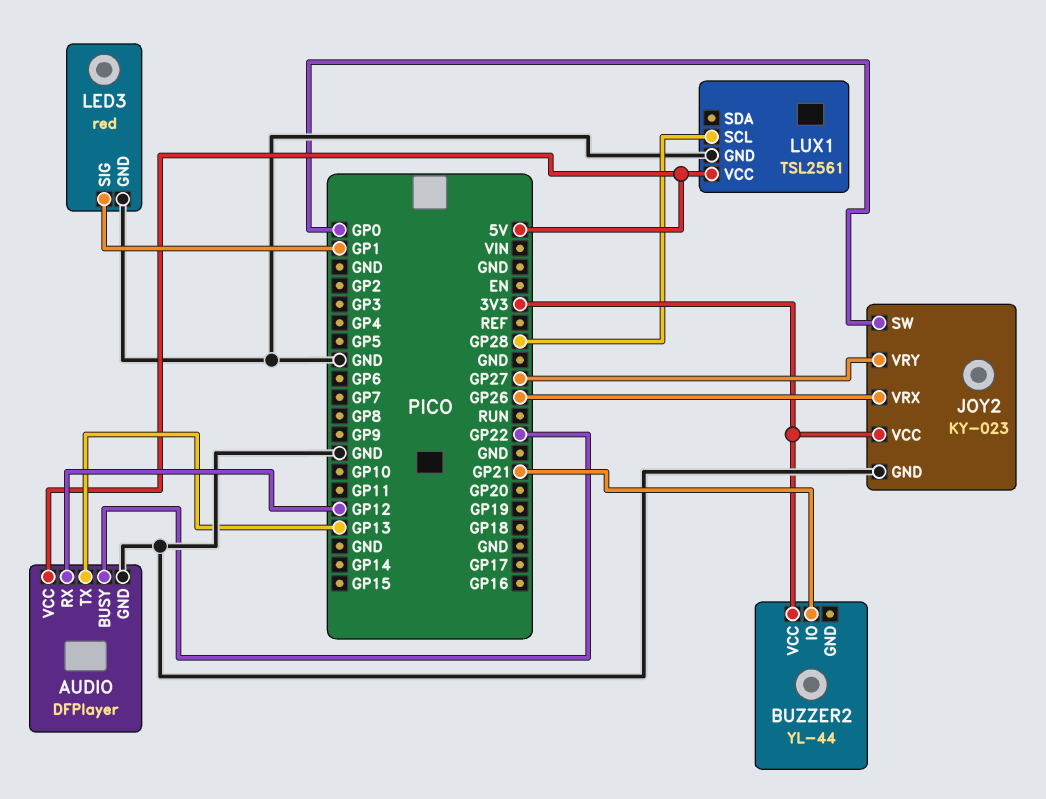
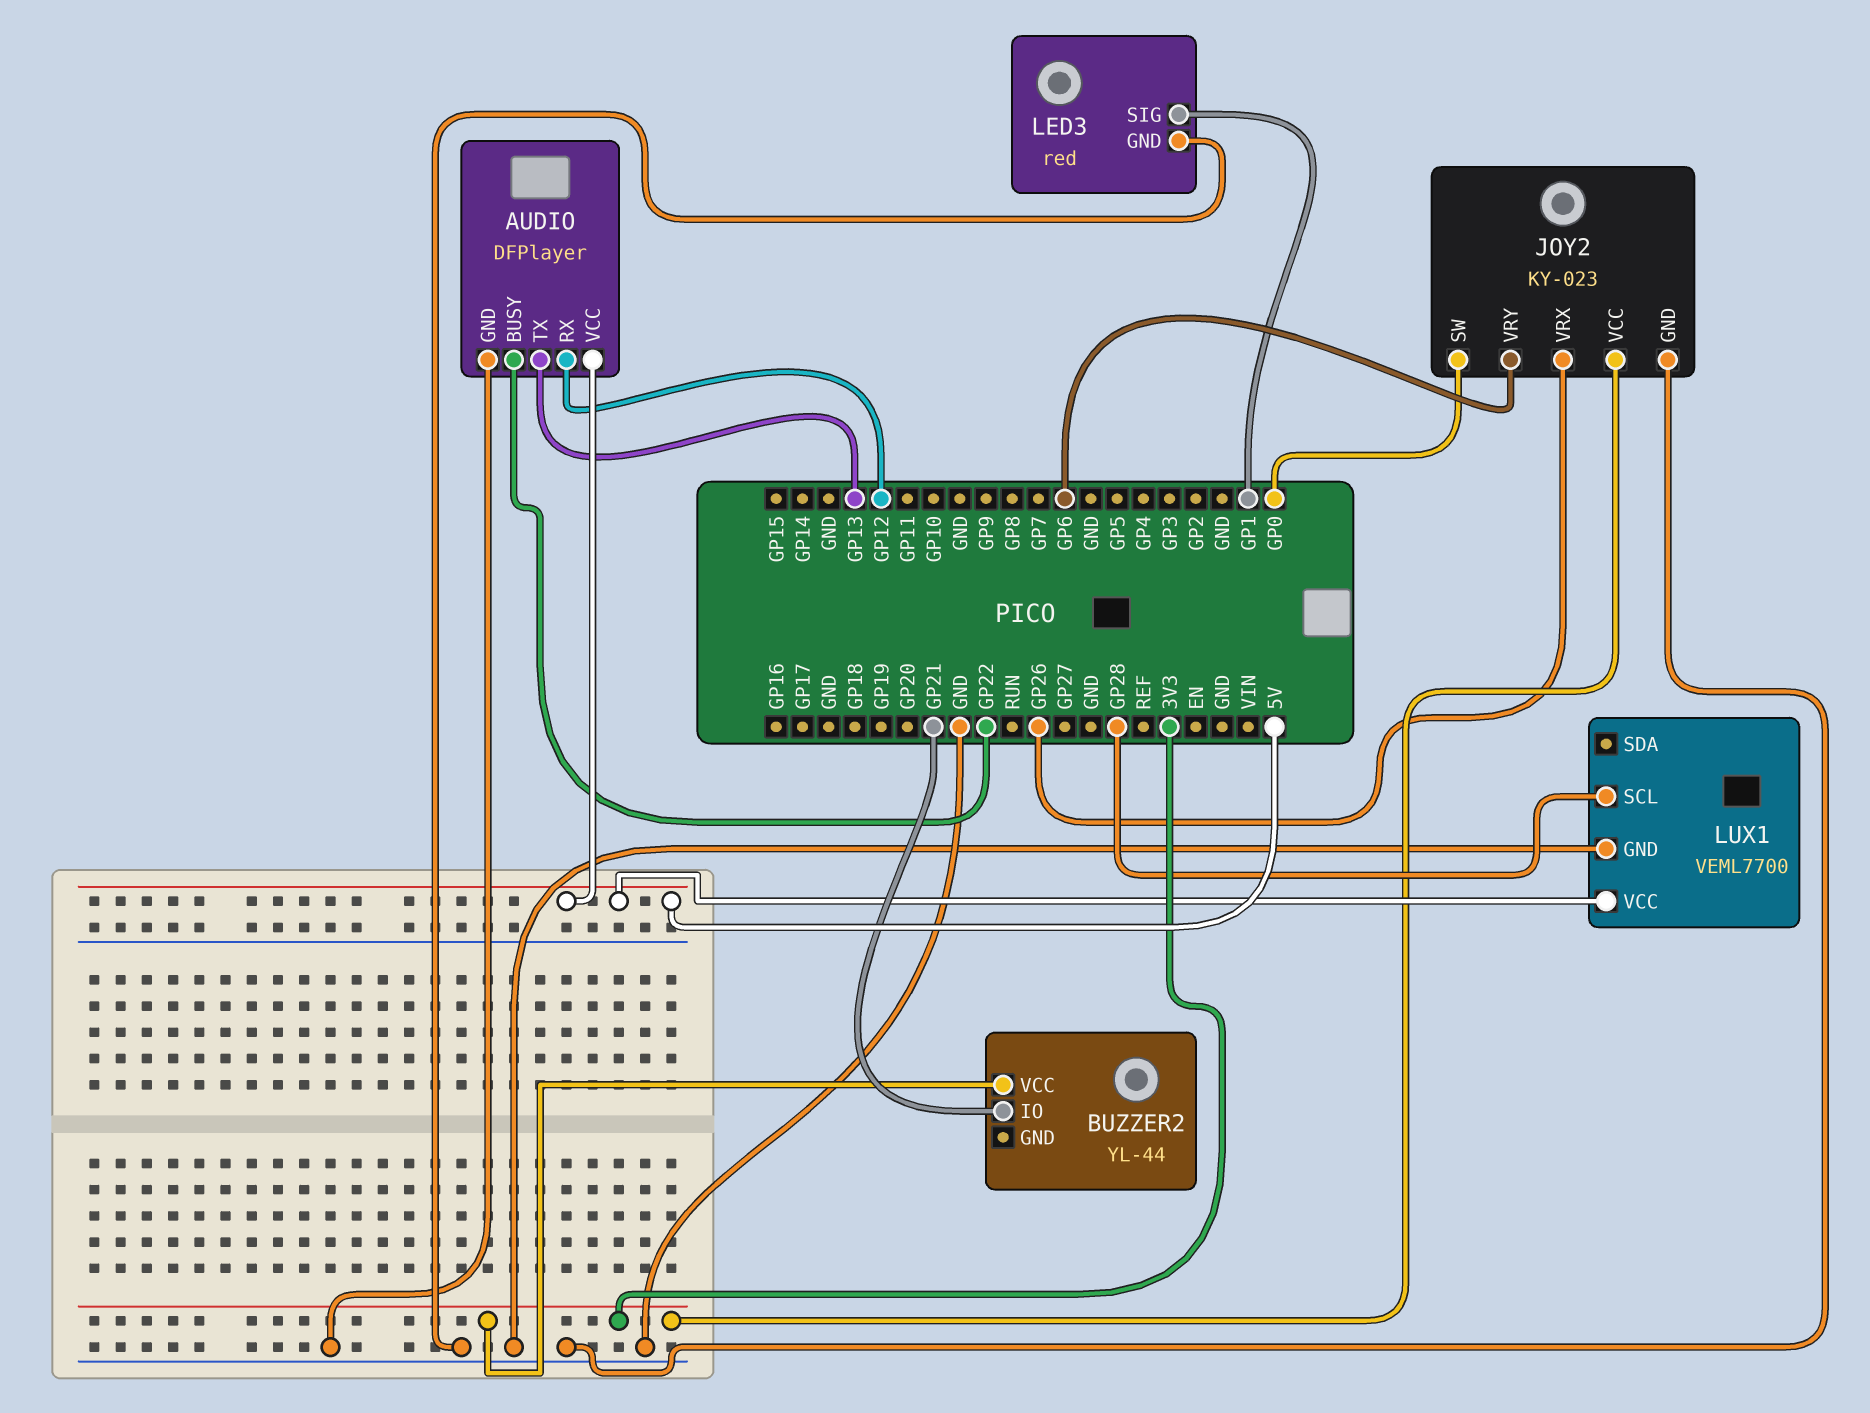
JOY2 pin VRY: GP27 -> GP6
LUX1: TSL2561 -> VEML7700

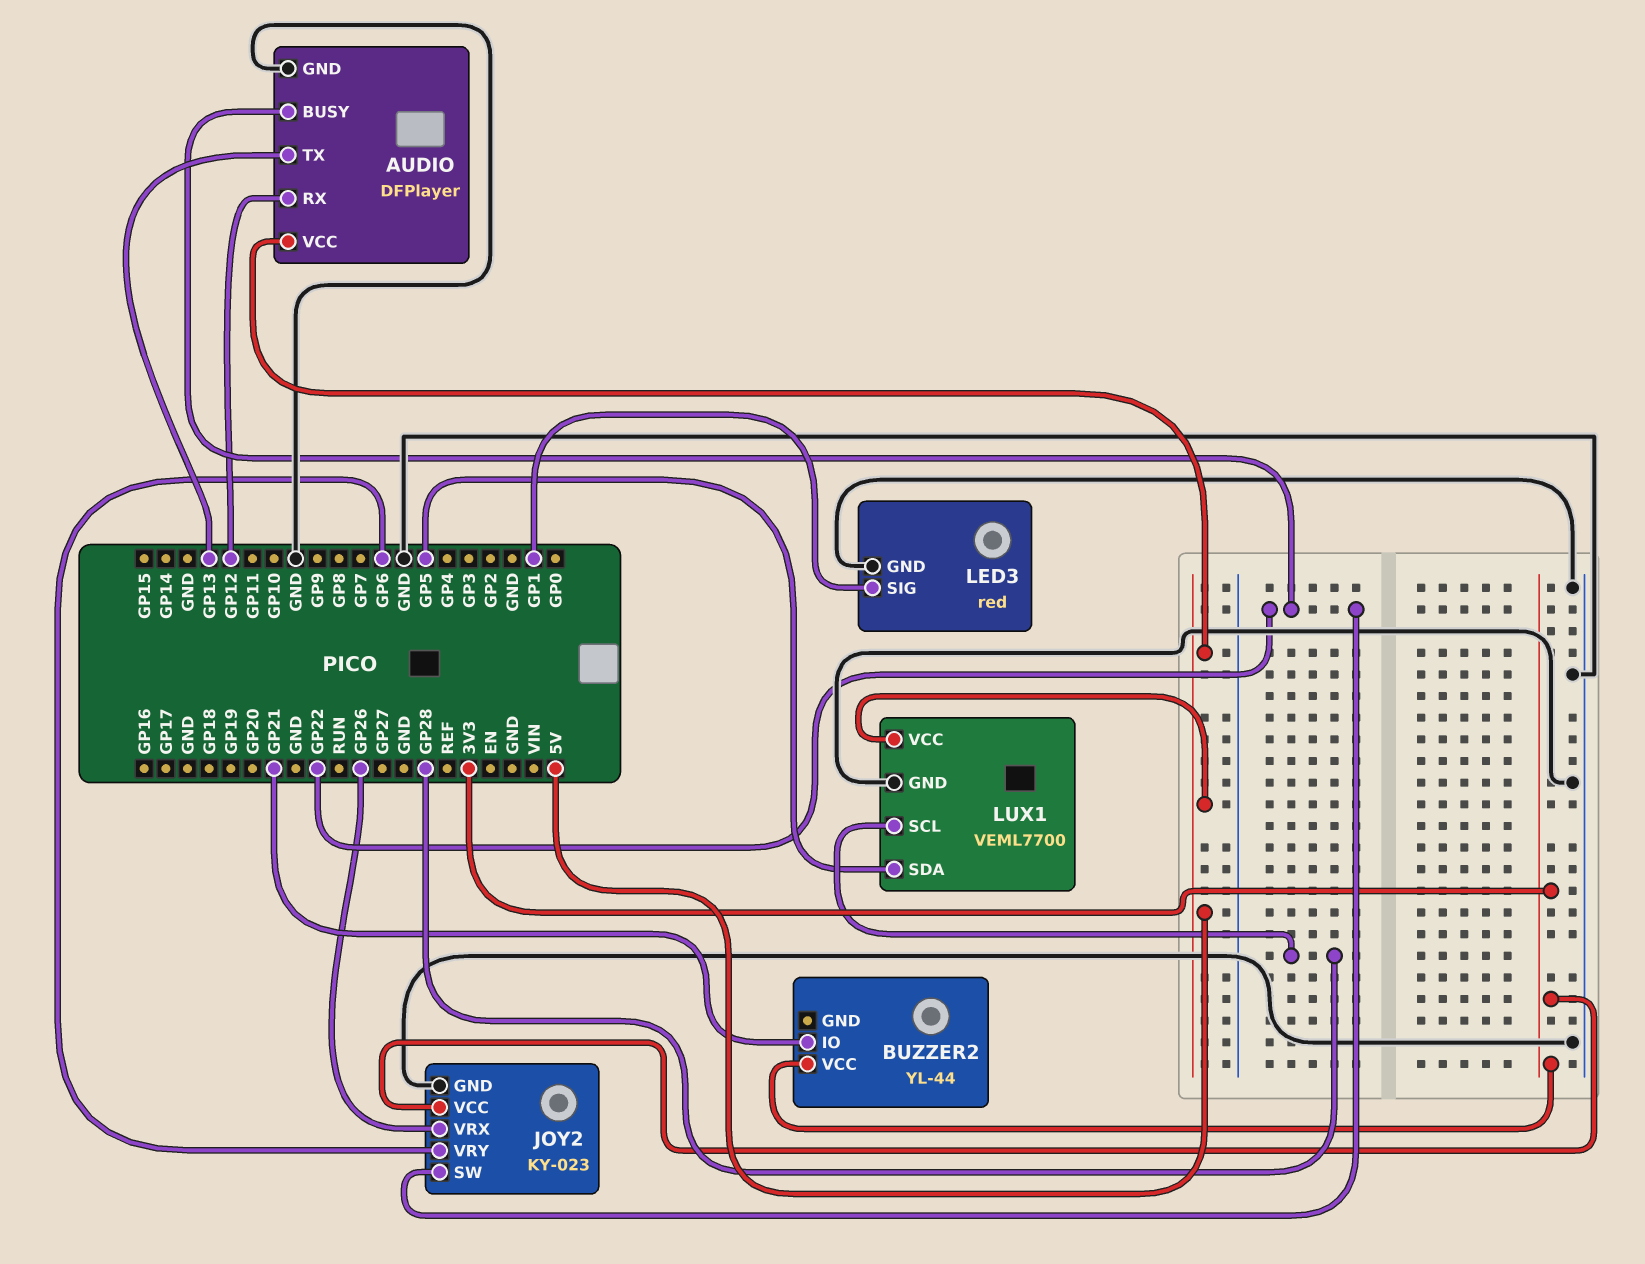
JOY2 pin SW: GP0 -> GP22
LUX1 pin SDA: none -> GP5

